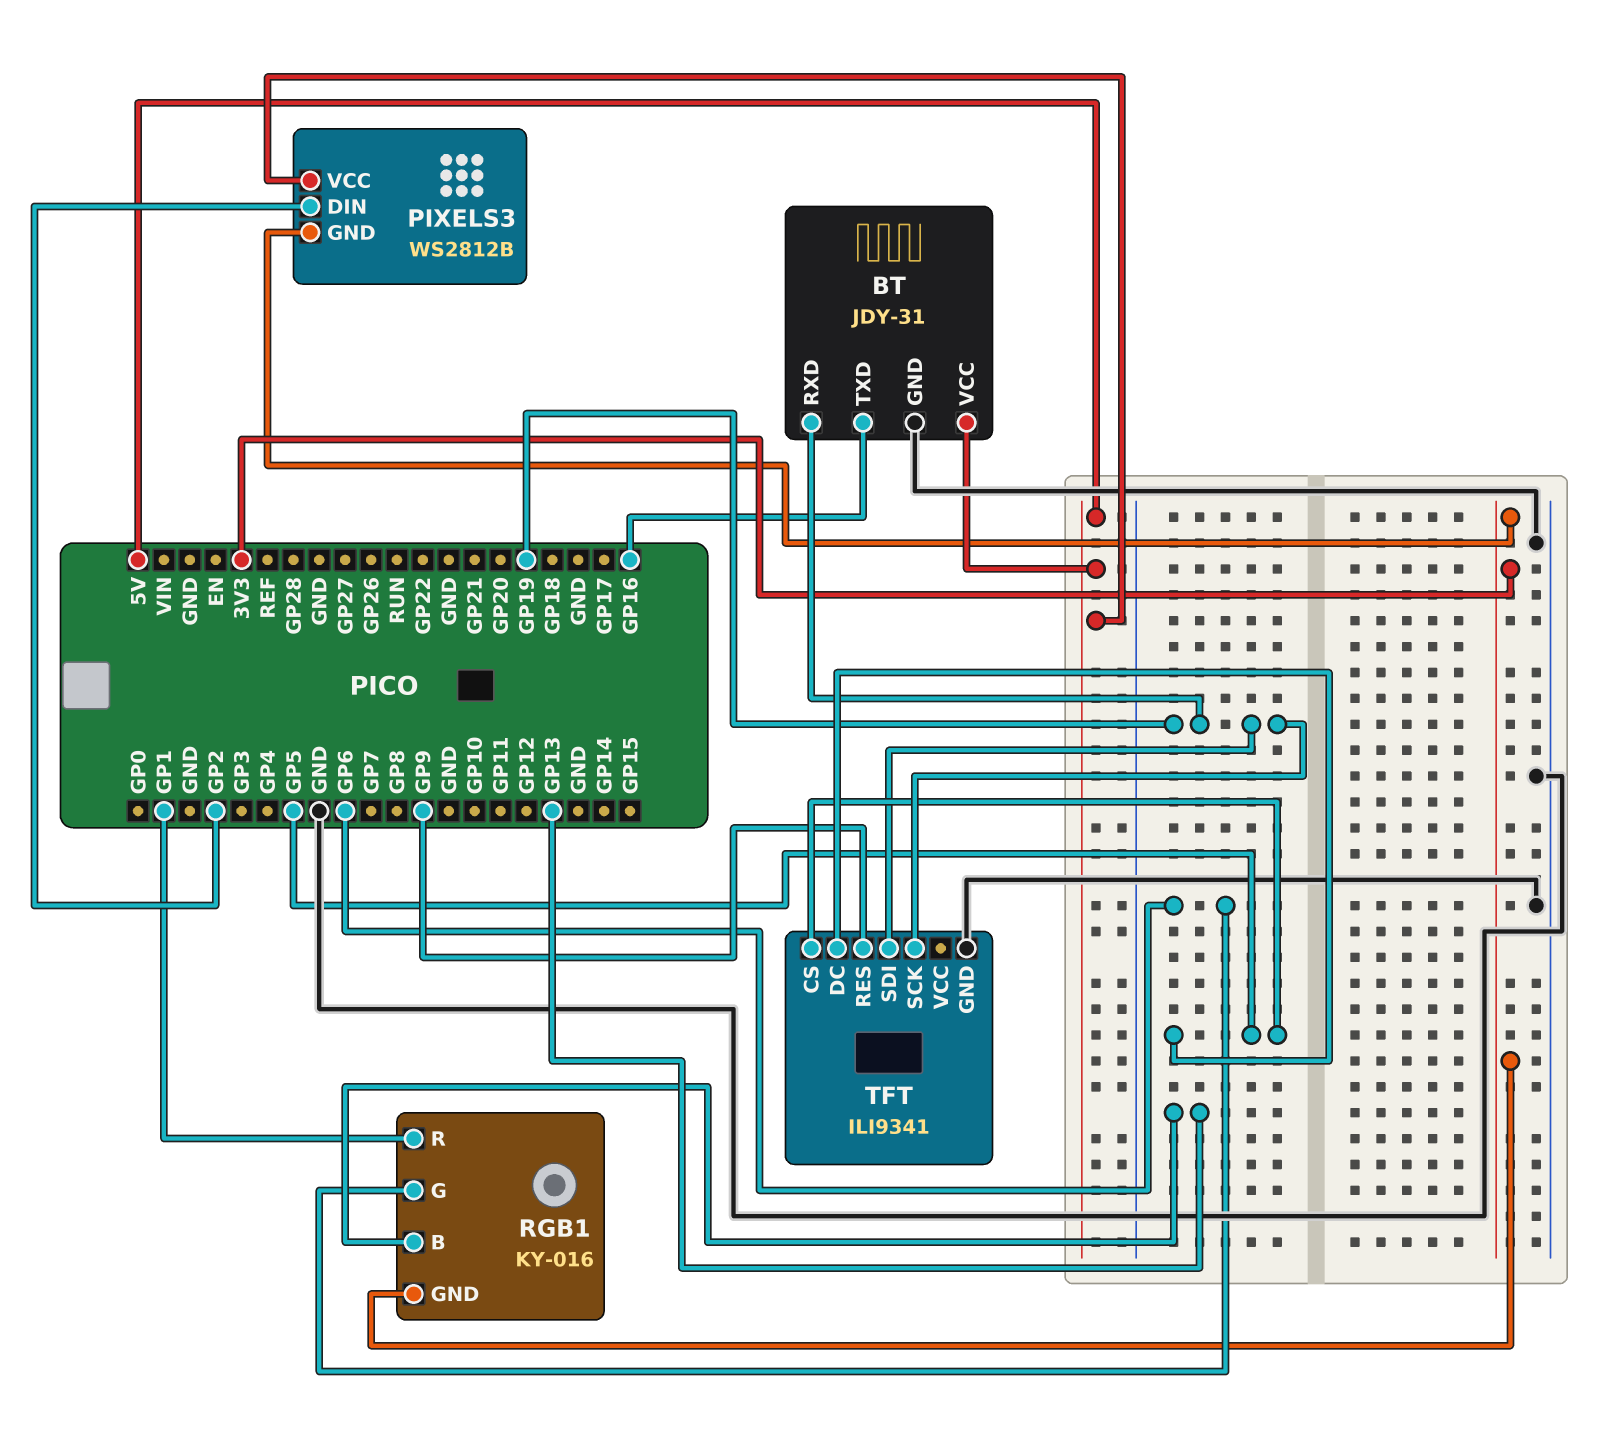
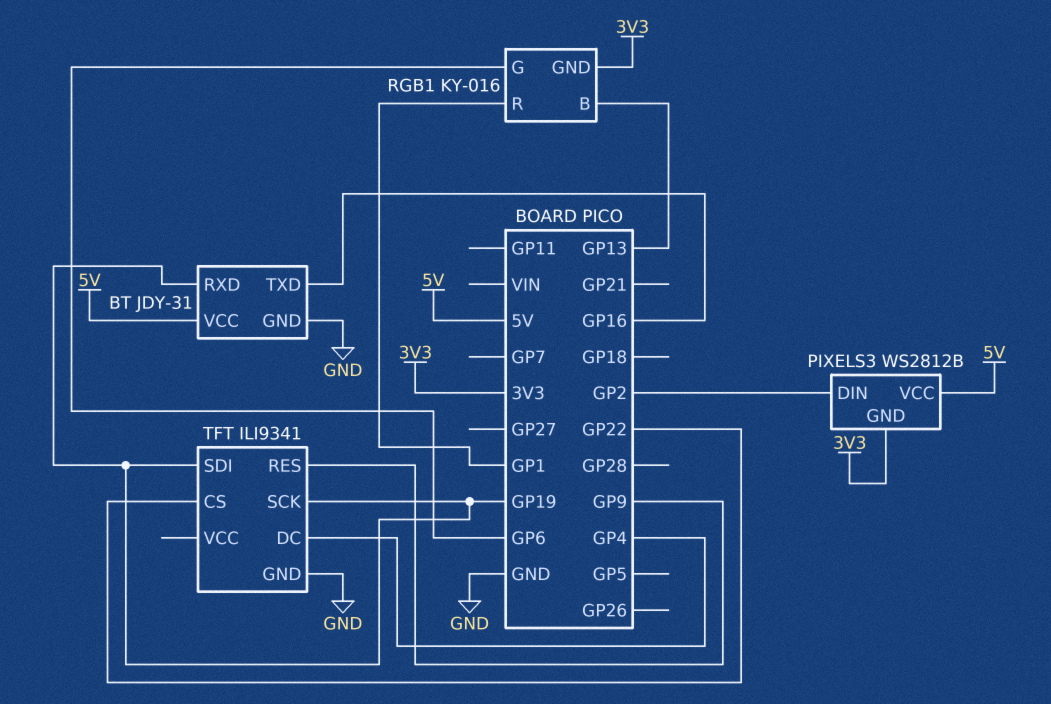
TFT pin CS: GP5 -> GP22
TFT pin DC: GP5 -> GP4

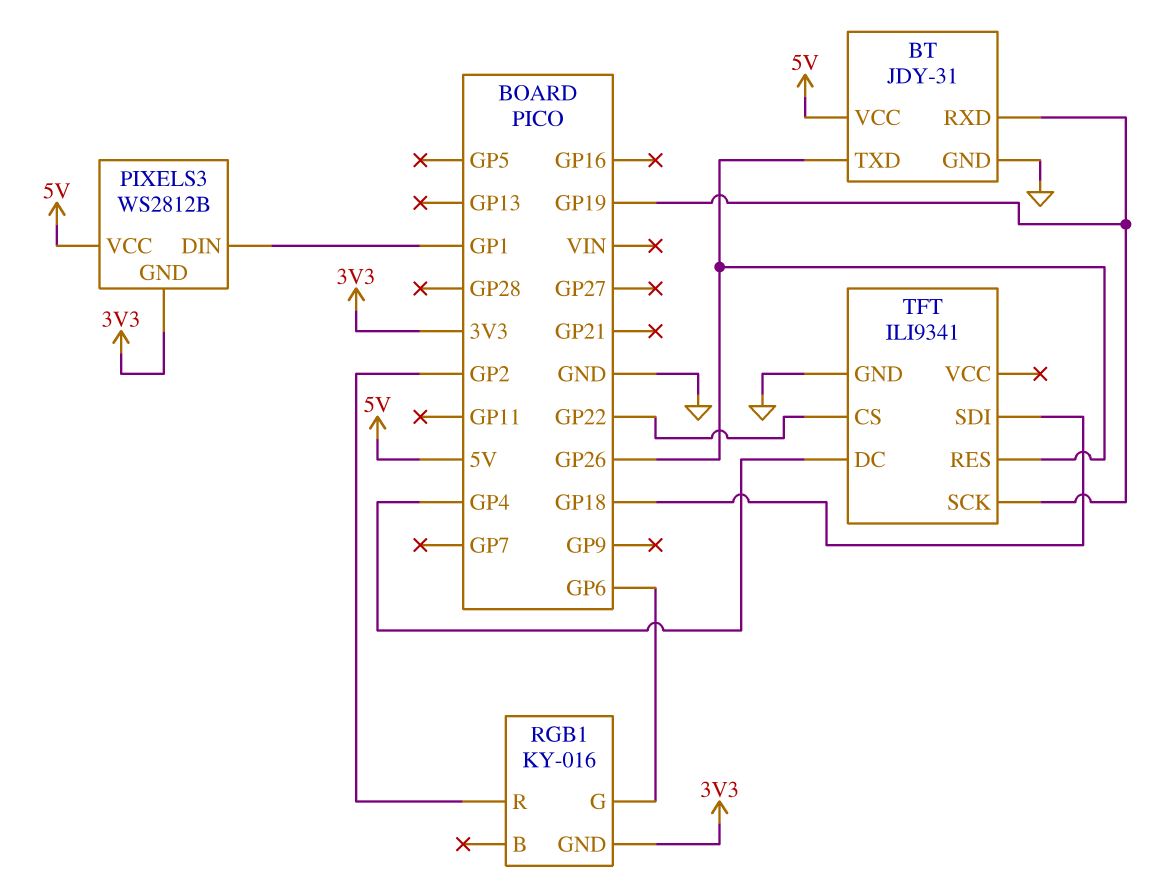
BT pin TXD: GP16 -> GP26
PIXELS3 pin DIN: GP2 -> GP1
RGB1 pin B: GP13 -> none
RGB1 pin R: GP1 -> GP2
TFT pin RES: GP9 -> GP26
TFT pin SDI: GP19 -> GP18

